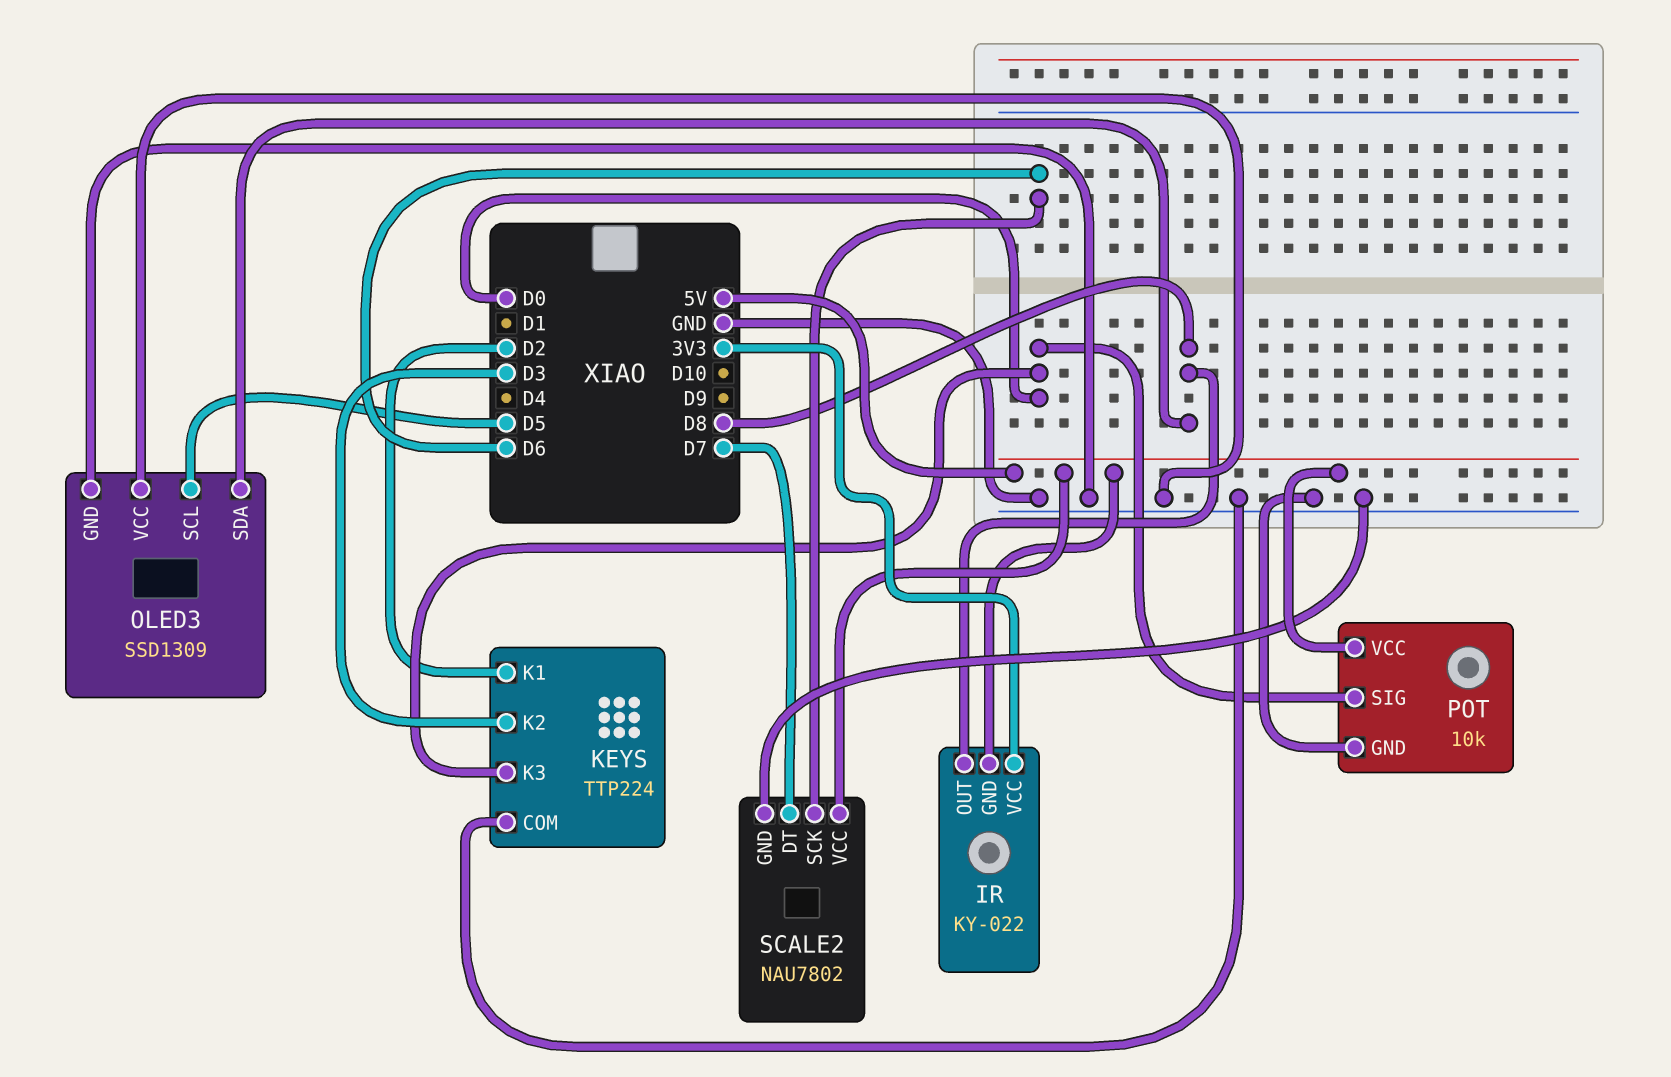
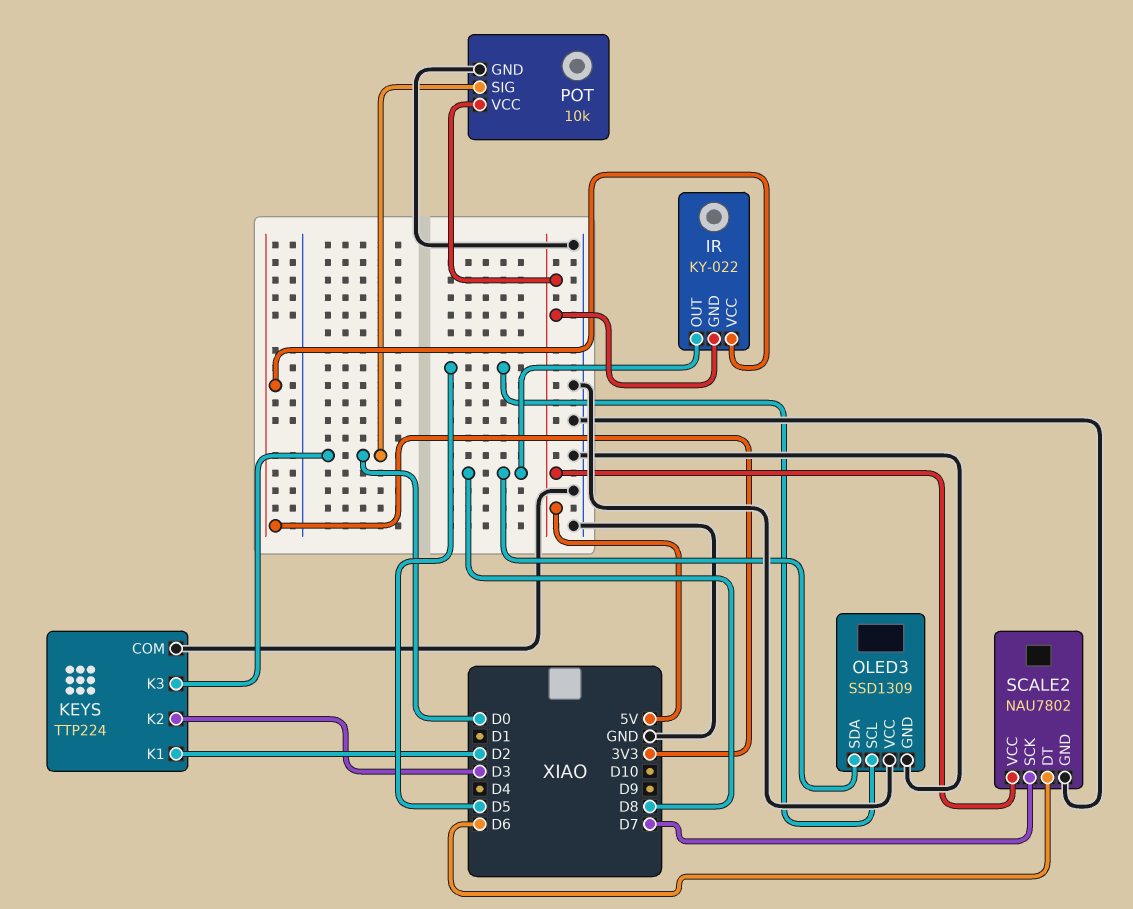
SCALE2 pin DT: D7 -> D6
SCALE2 pin SCK: D6 -> D7

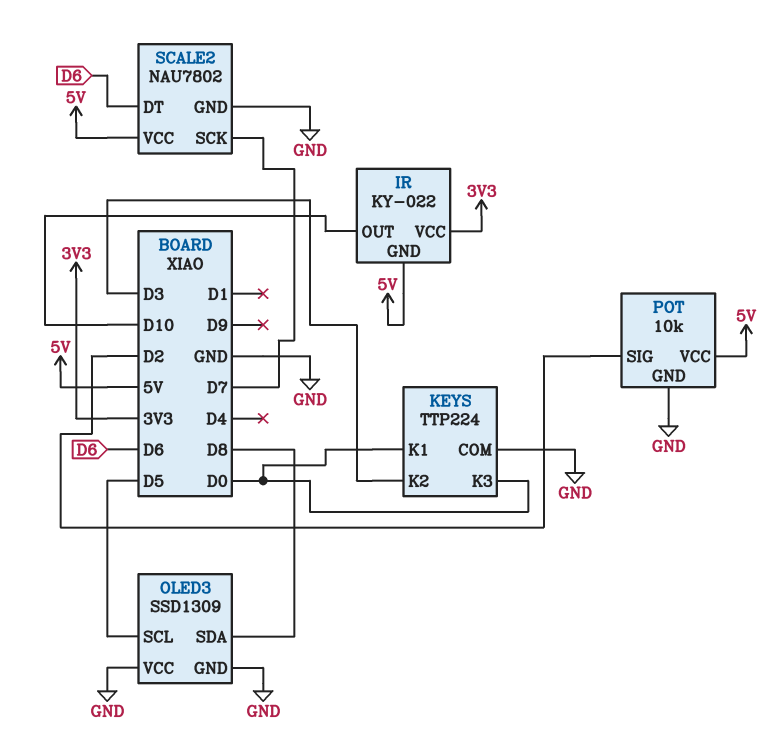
IR pin OUT: D8 -> D10
KEYS pin K1: D2 -> D0
POT pin SIG: D0 -> D2

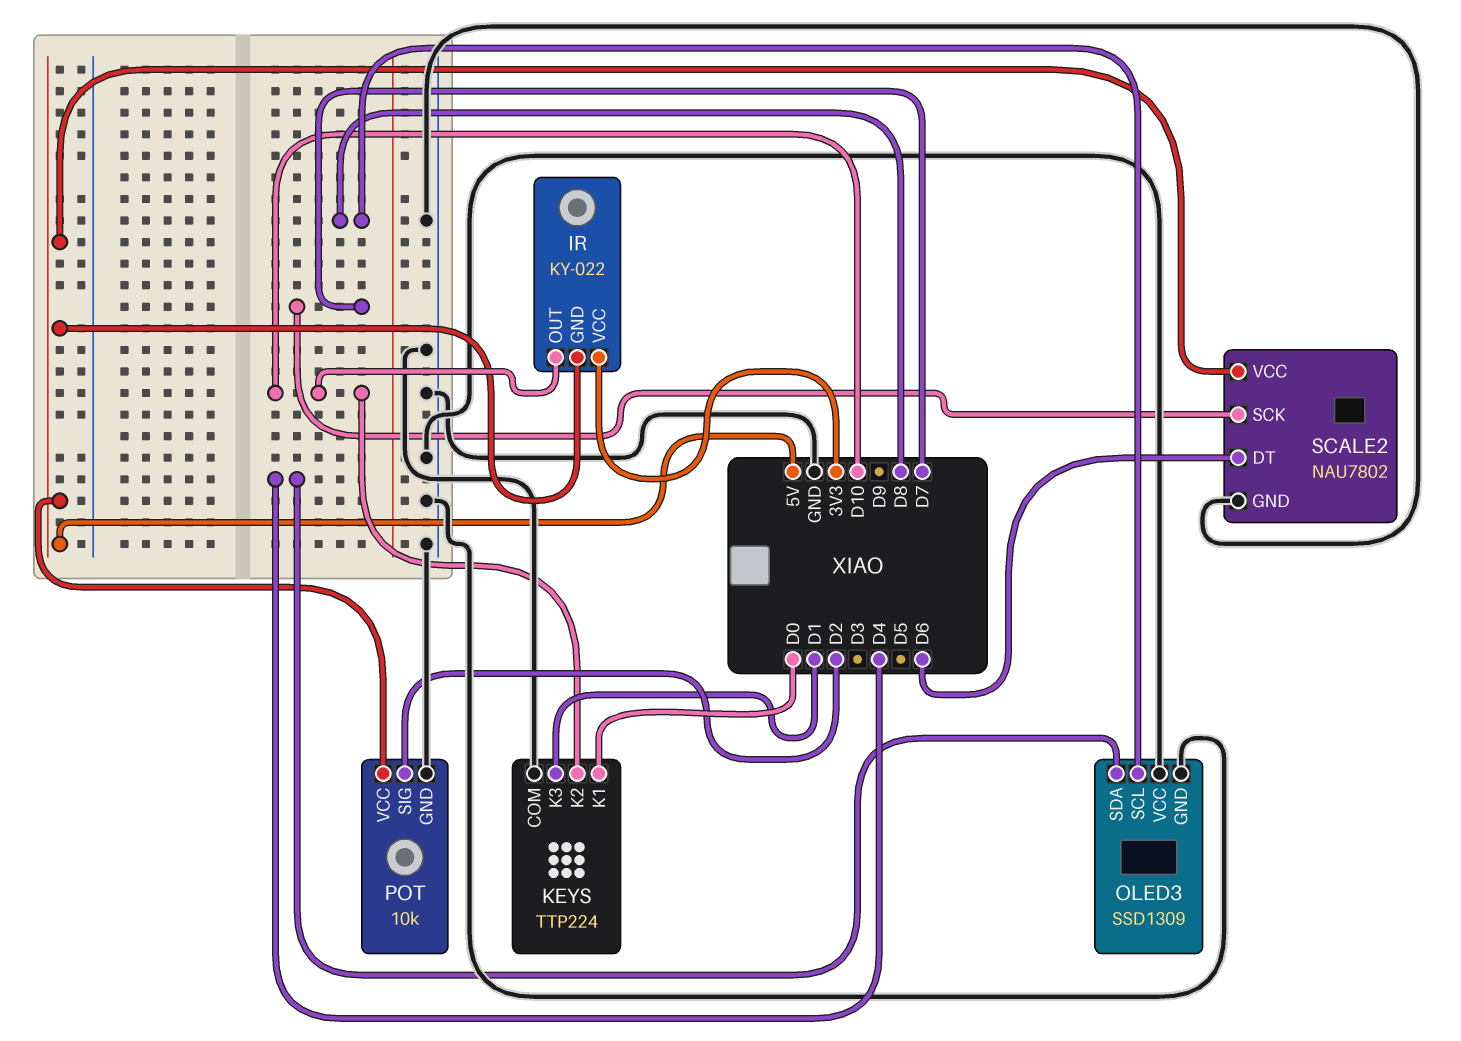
KEYS pin K2: D3 -> D10
KEYS pin K3: D0 -> D1
OLED3 pin SCL: D5 -> D8
OLED3 pin SDA: D8 -> D4

